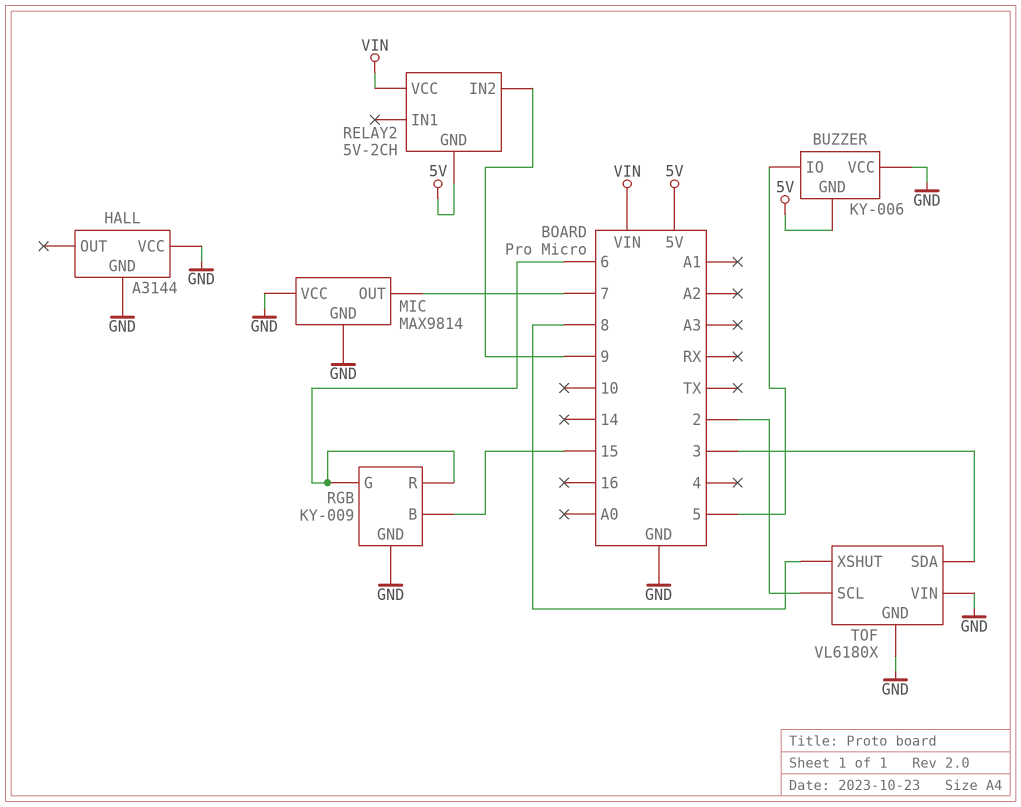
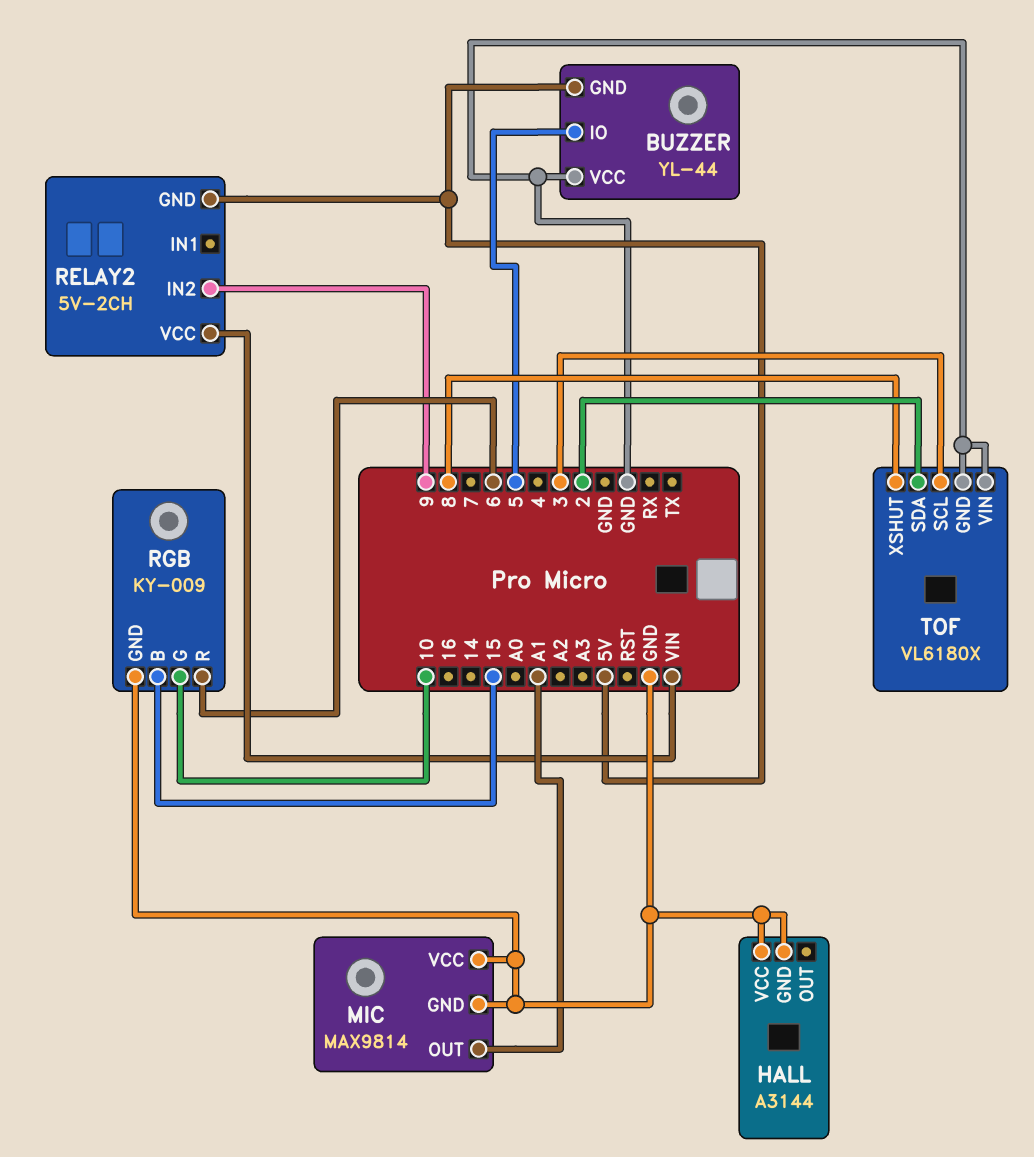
BUZZER: KY-006 -> YL-44
MIC pin OUT: 7 -> A1
RGB pin G: 6 -> 10
TOF pin SCL: 2 -> 3
TOF pin SDA: 3 -> 2

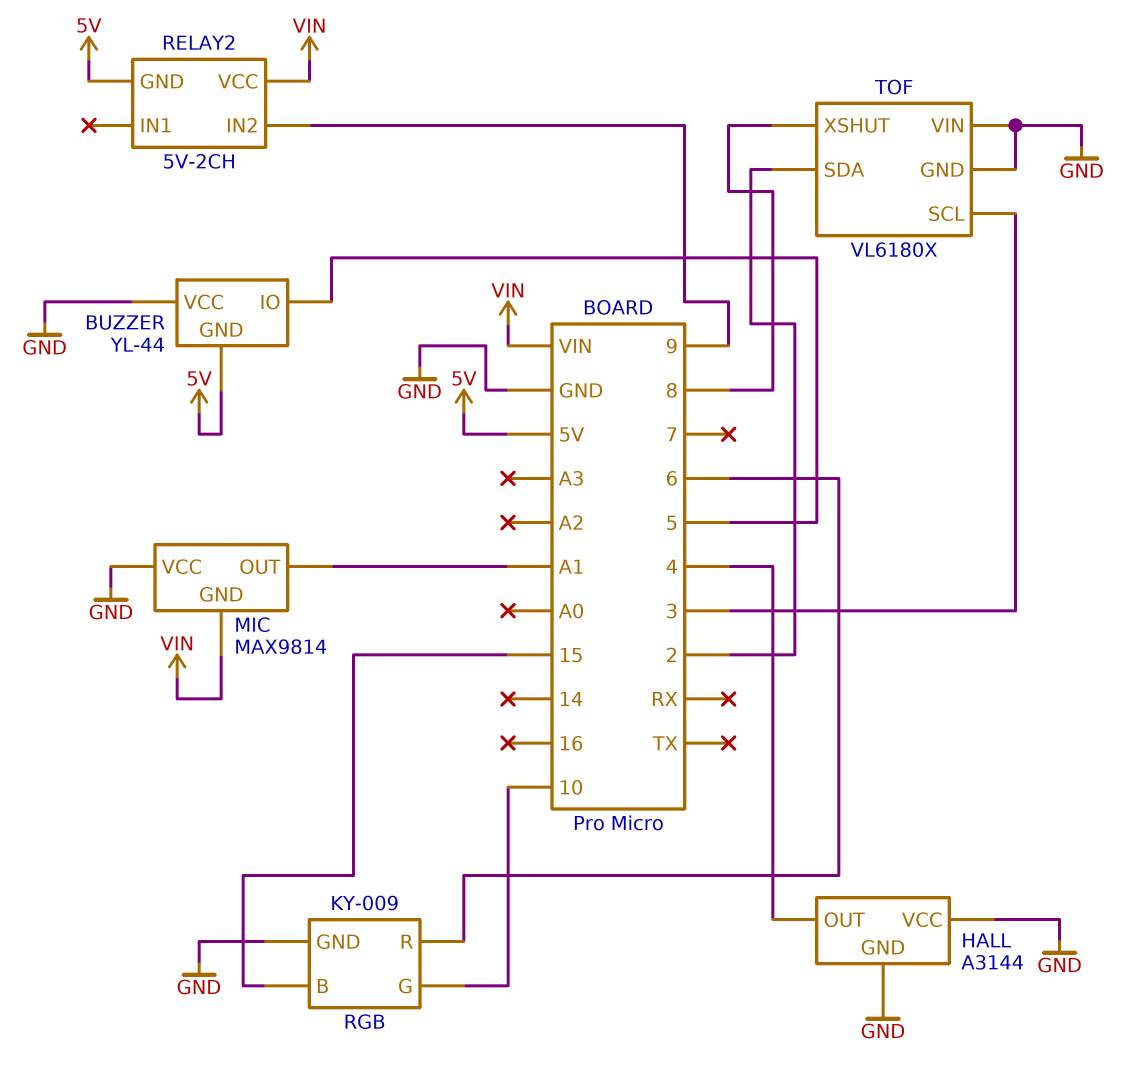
HALL pin OUT: none -> 4
MIC pin GND: GND -> VIN

